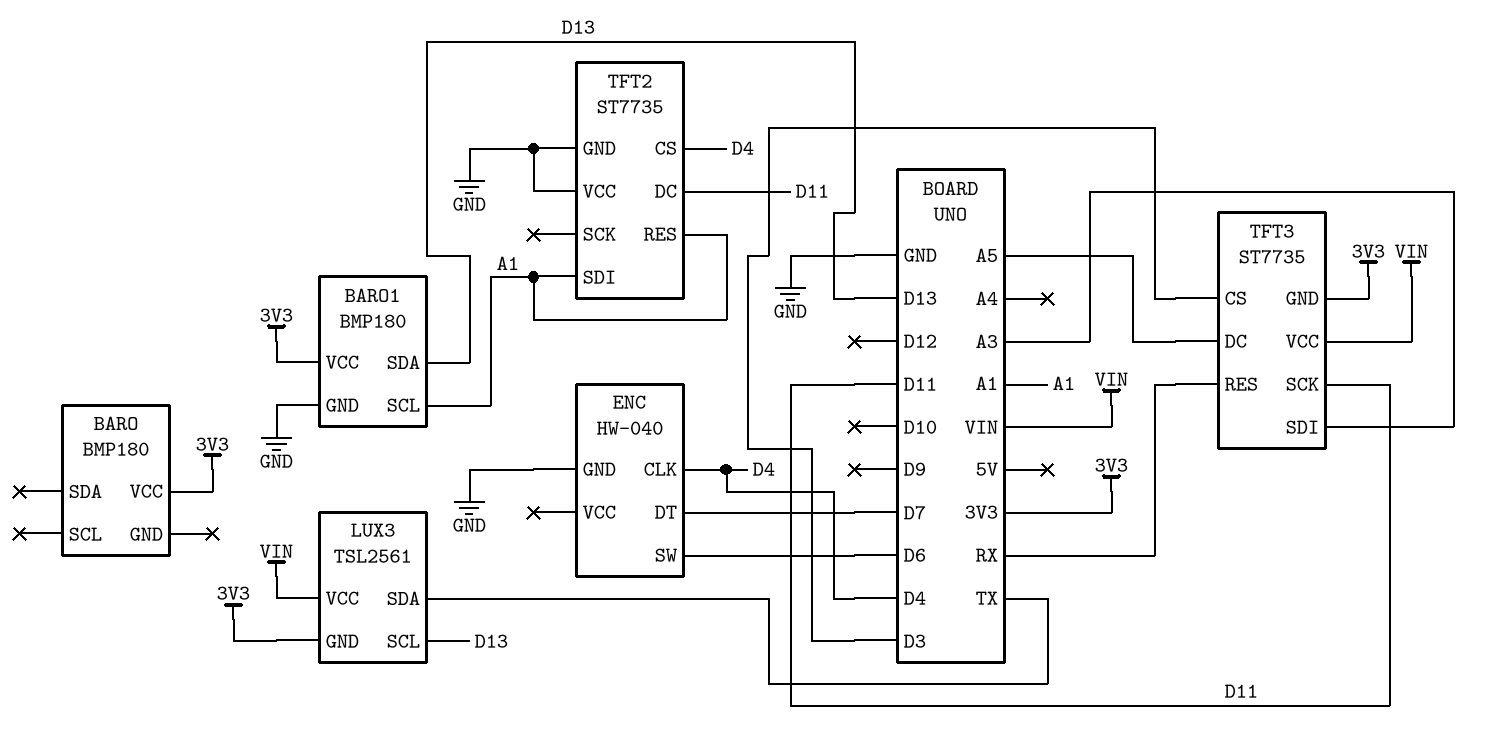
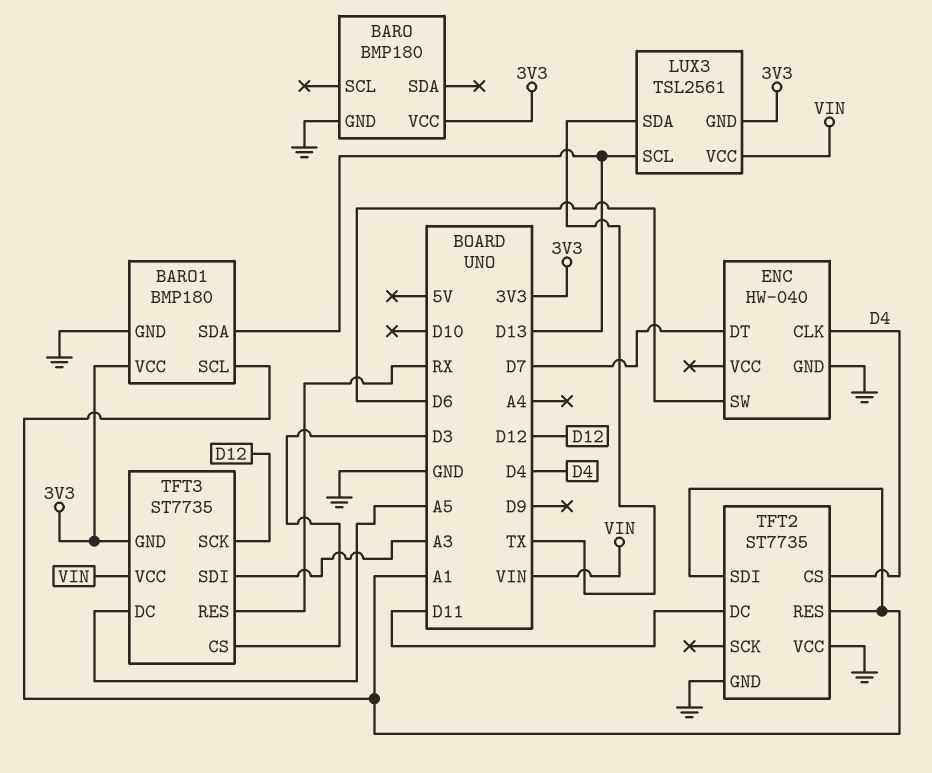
BARO pin GND: none -> GND
TFT3 pin SCK: D11 -> D12

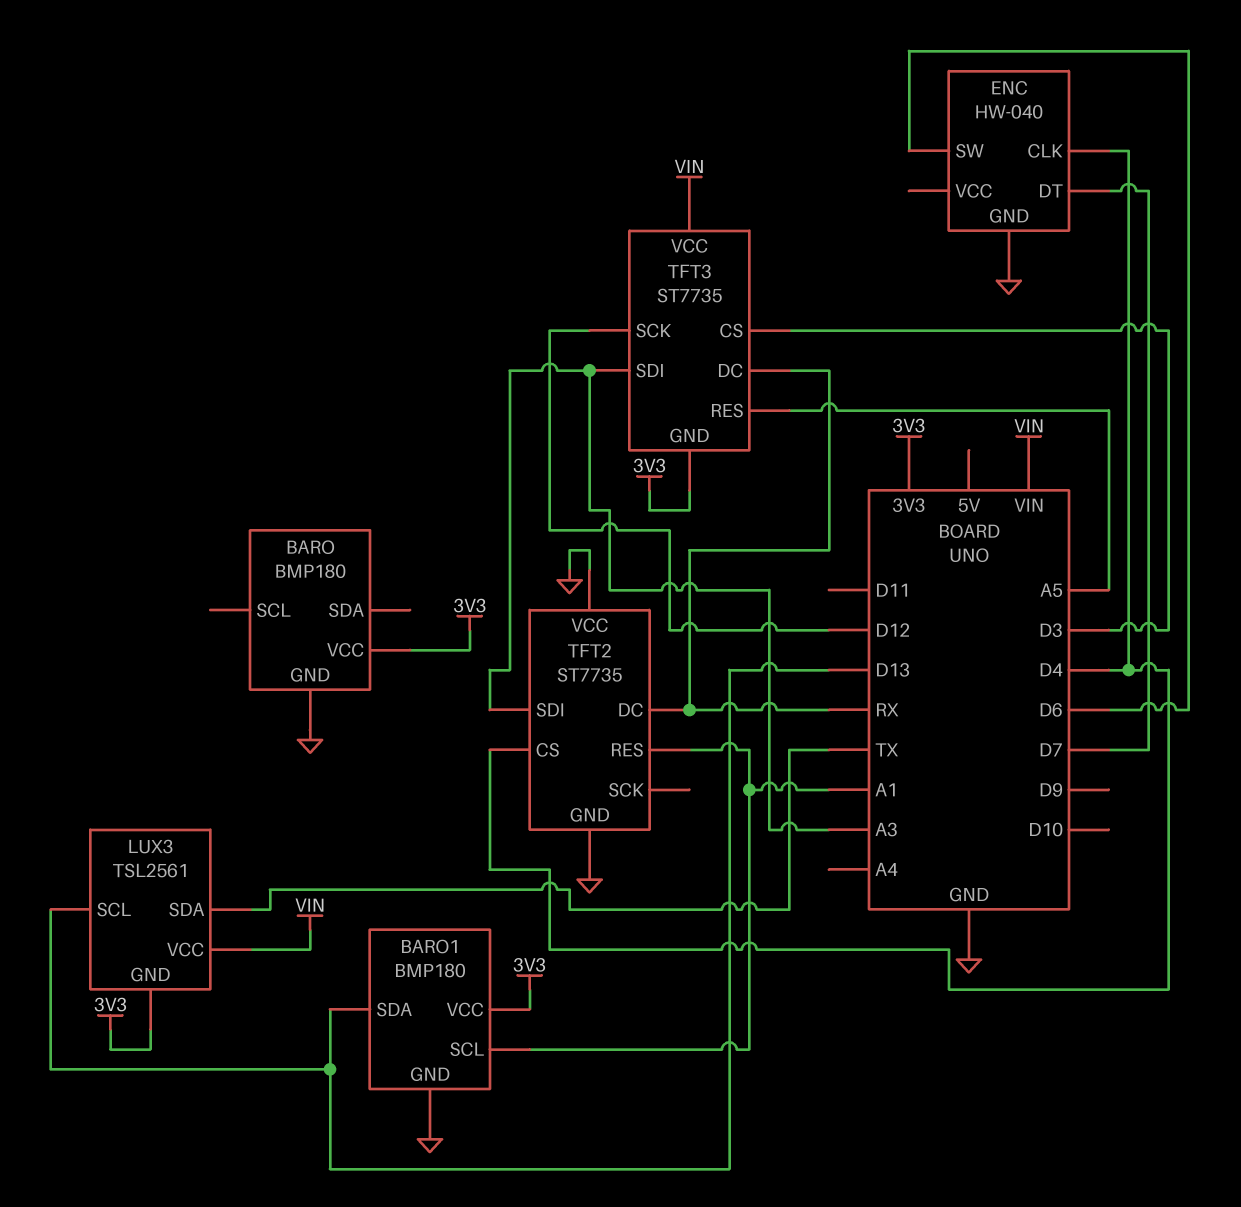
TFT2 pin DC: D11 -> RX
TFT2 pin SDI: A1 -> A3
TFT3 pin DC: A5 -> RX
TFT3 pin RES: RX -> A5

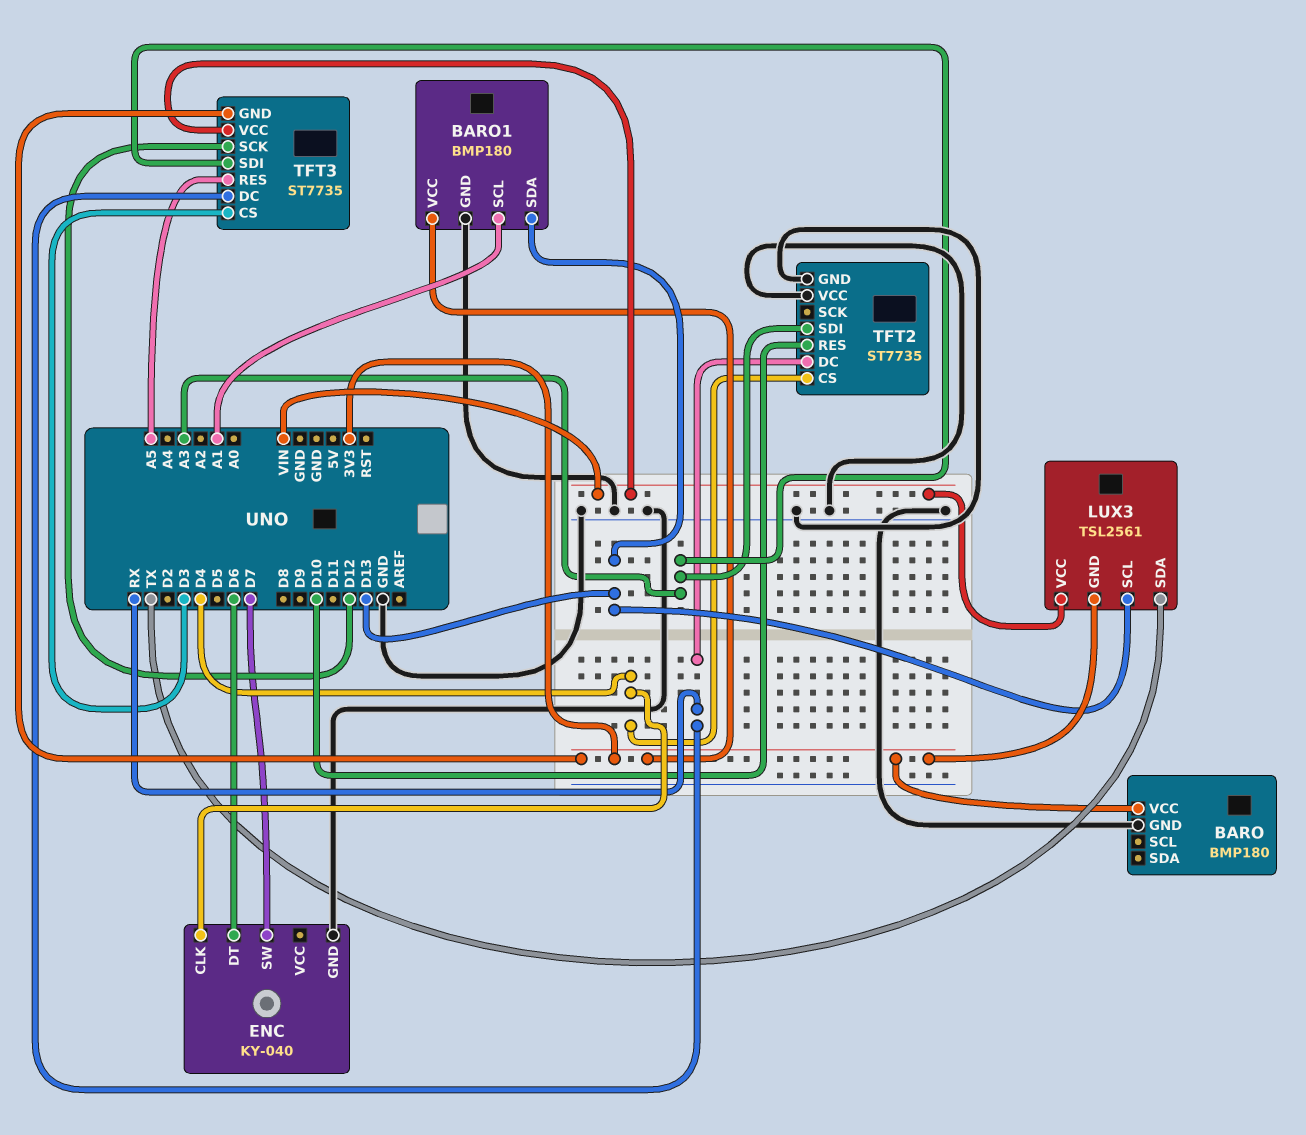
ENC: HW-040 -> KY-040
ENC pin DT: D7 -> D6
ENC pin SW: D6 -> D7
TFT2 pin RES: A1 -> D10

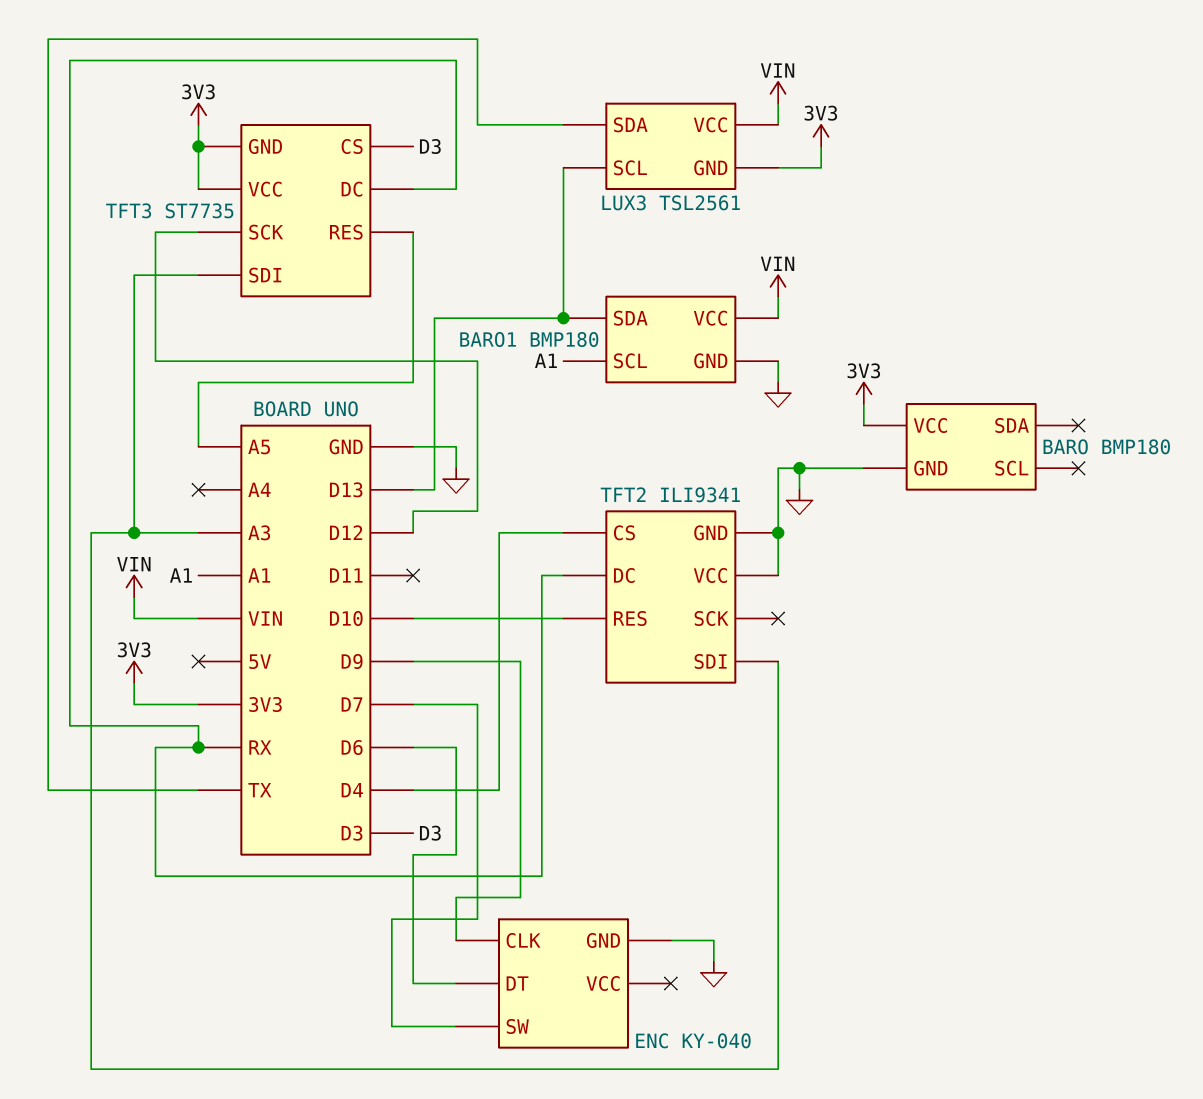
BARO1 pin VCC: 3V3 -> VIN
ENC pin CLK: D4 -> D9
TFT2: ST7735 -> ILI9341
TFT3 pin VCC: VIN -> 3V3

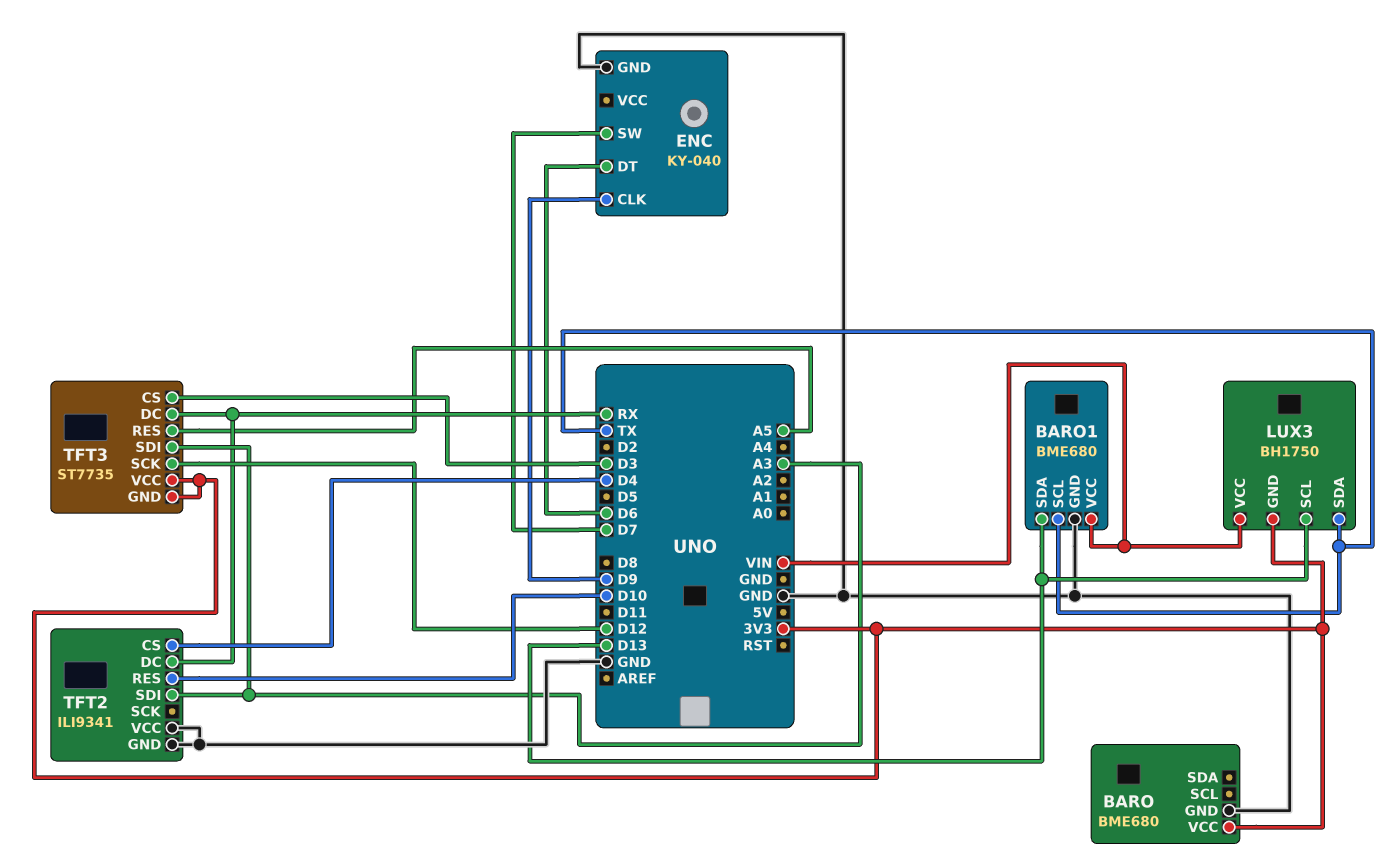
BARO: BMP180 -> BME680
BARO1: BMP180 -> BME680
BARO1 pin SCL: A1 -> TX
LUX3: TSL2561 -> BH1750

